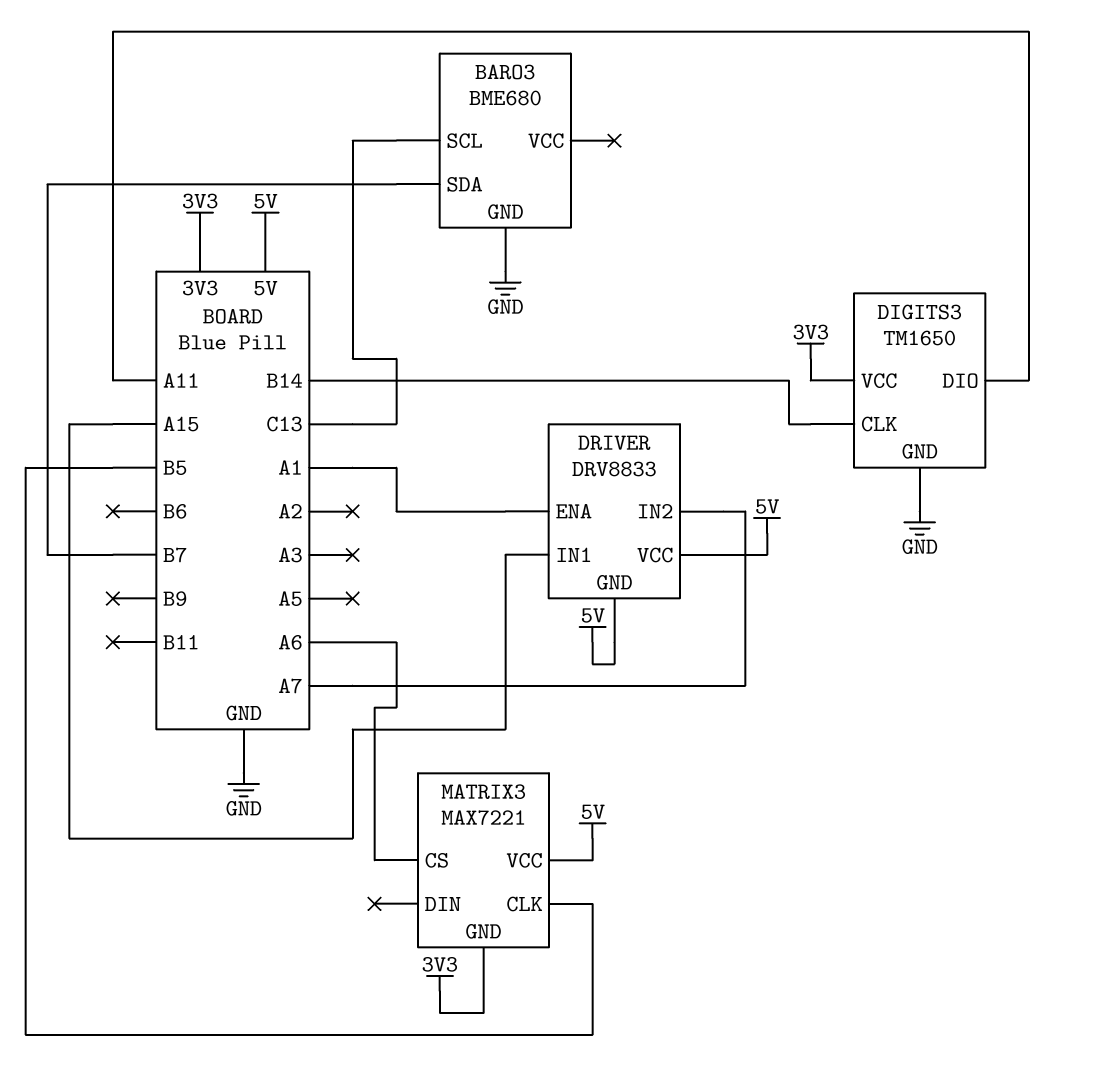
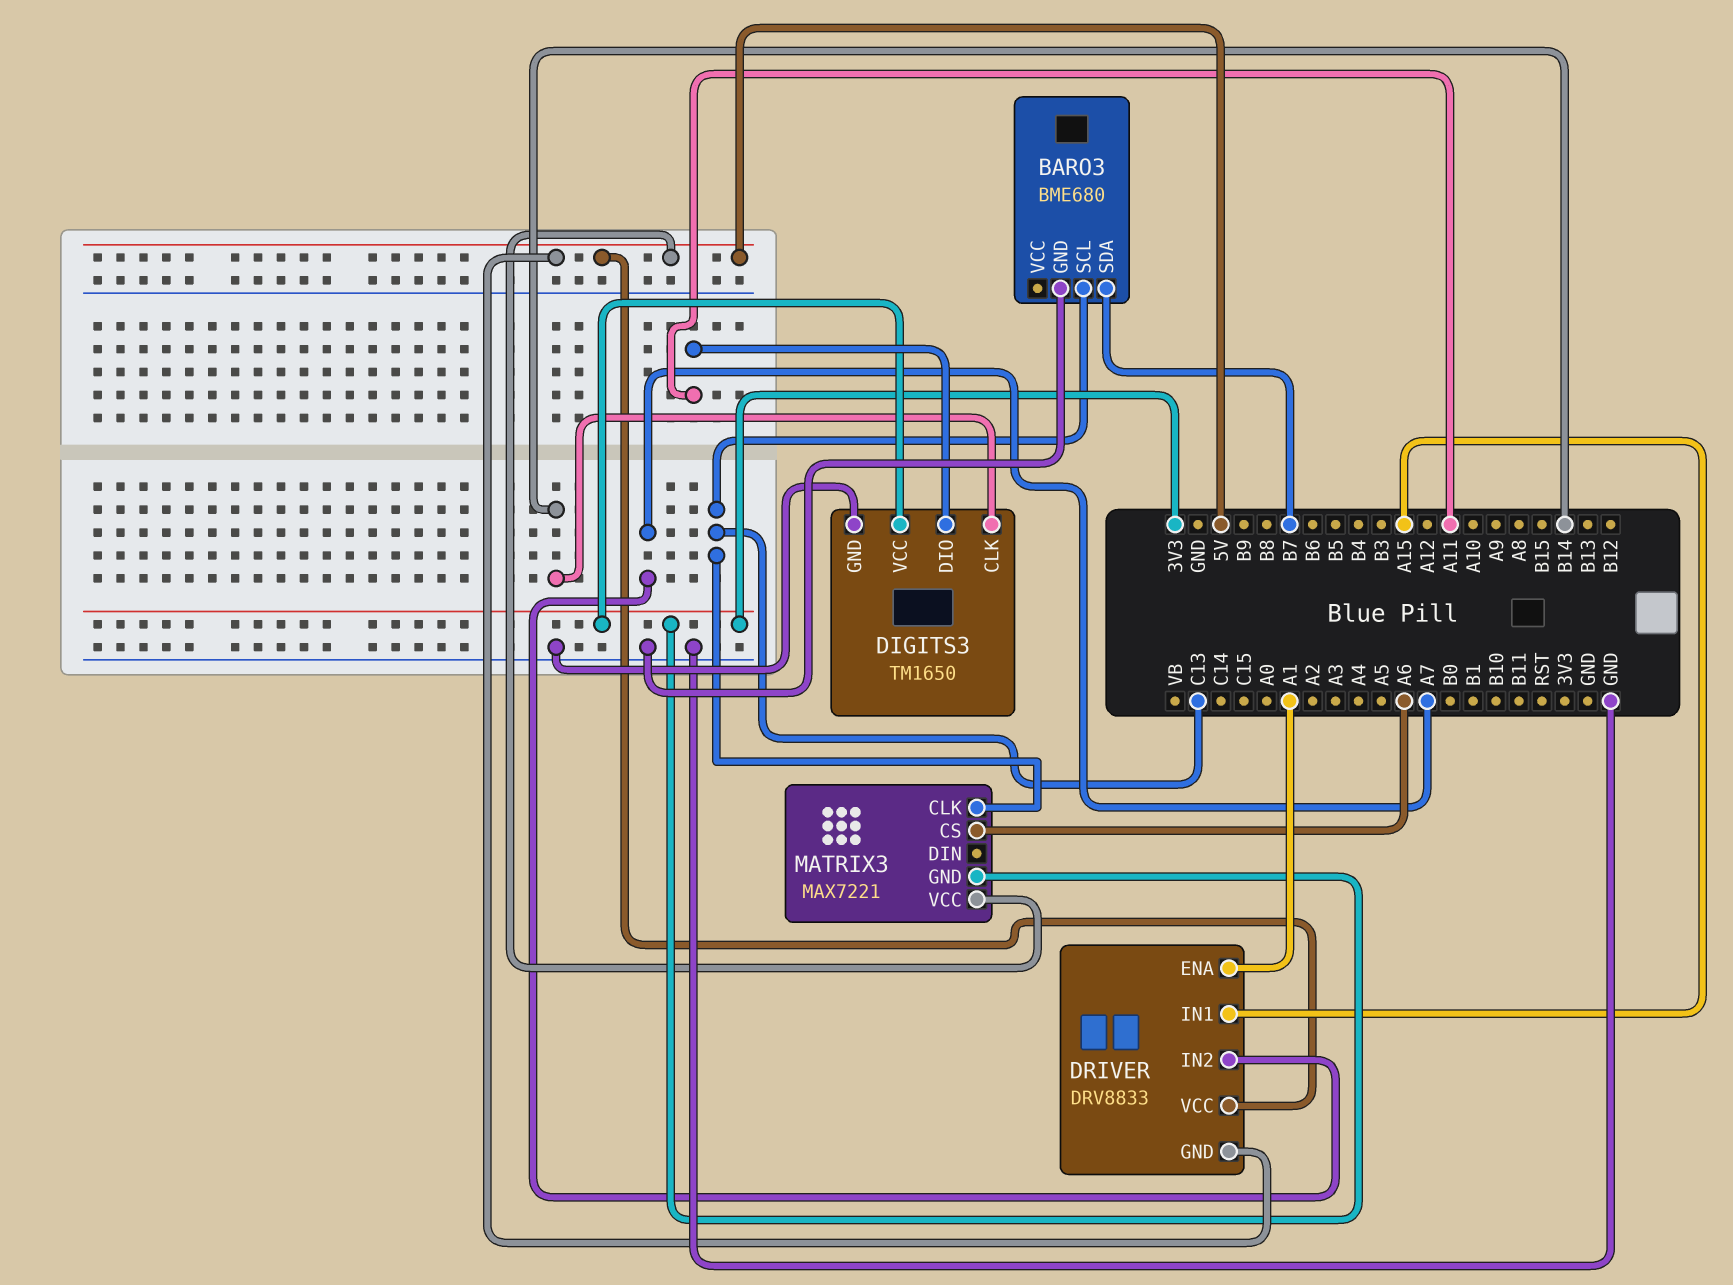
MATRIX3 pin CLK: B5 -> C13

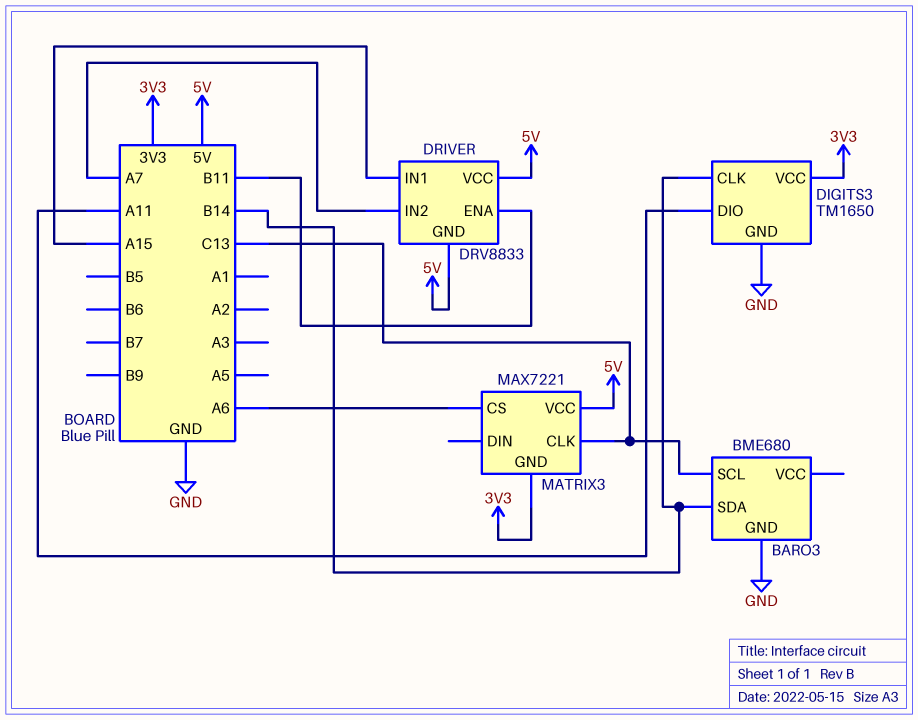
BARO3 pin SDA: B7 -> B14
DRIVER pin ENA: A1 -> B11

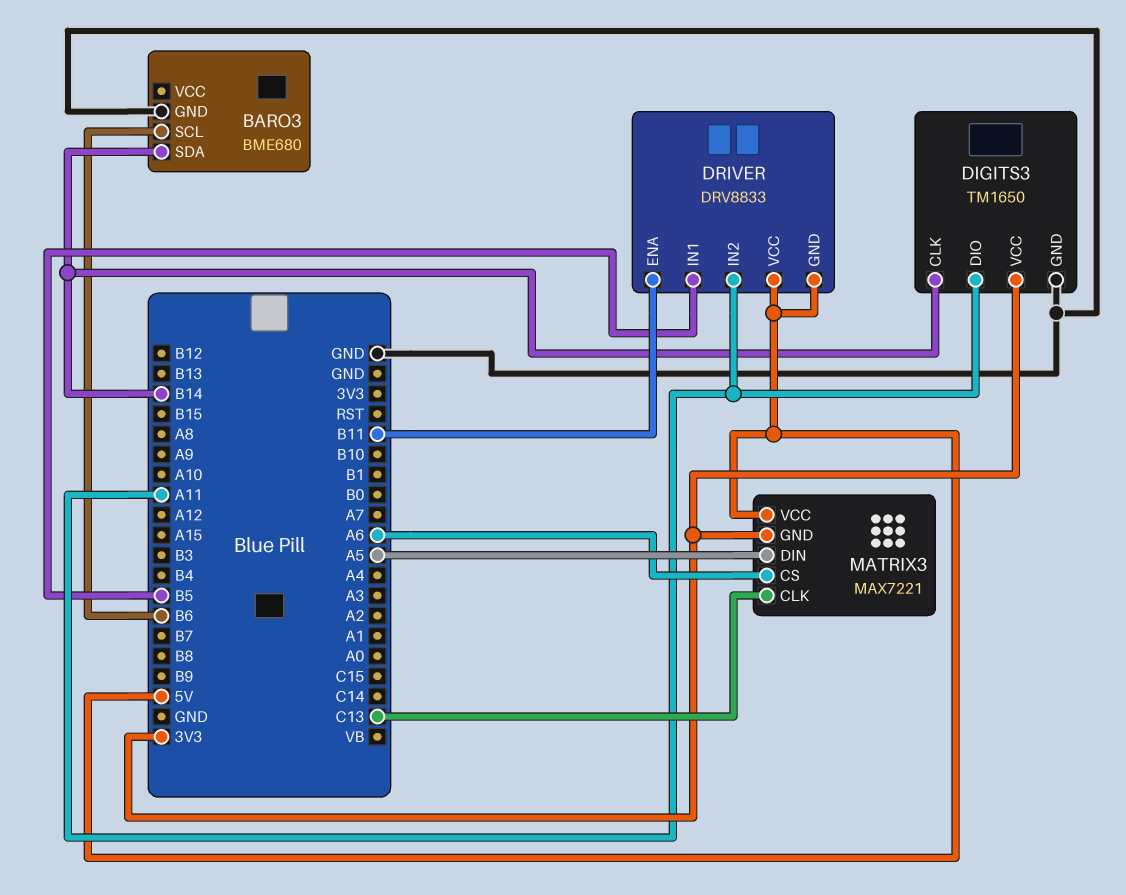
BARO3 pin SCL: C13 -> B6
DRIVER pin IN1: A15 -> B5
DRIVER pin IN2: A7 -> A11
MATRIX3 pin DIN: none -> A5

